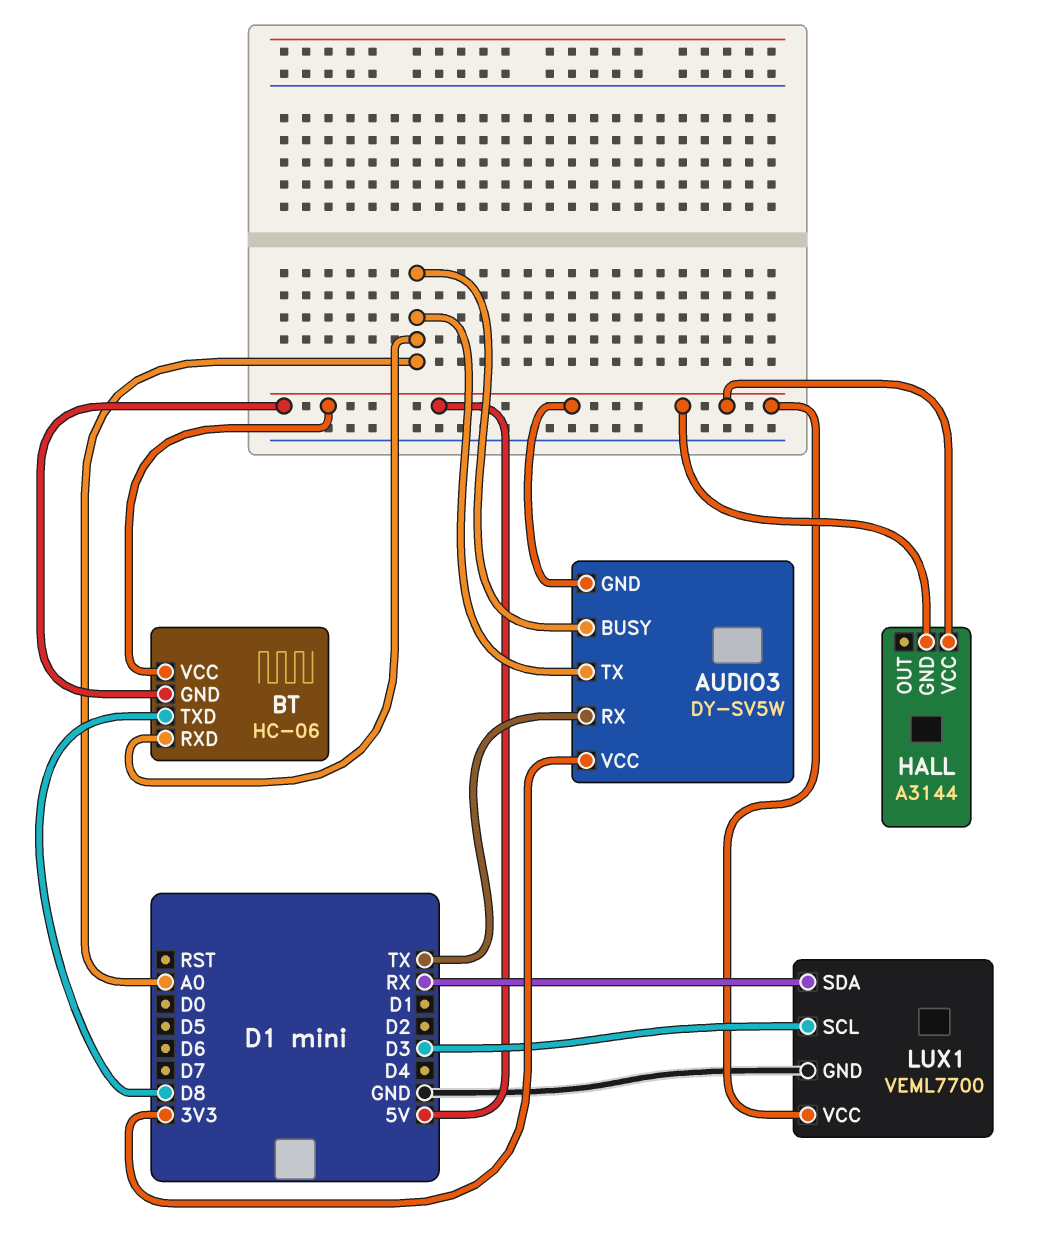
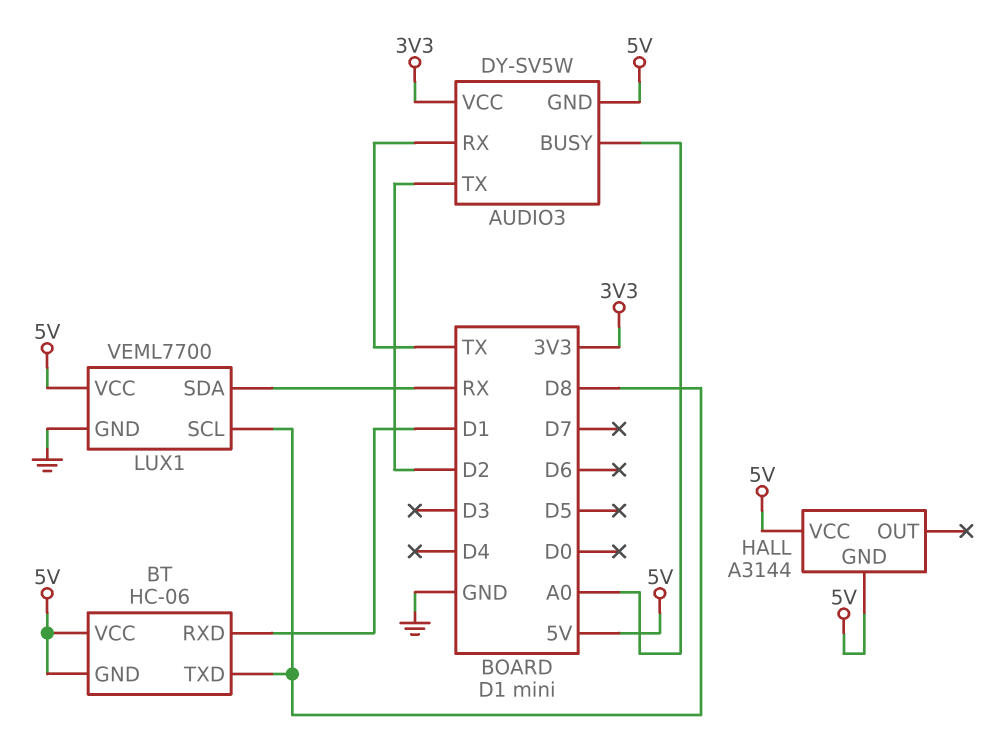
AUDIO3 pin TX: A0 -> D2
BT pin RXD: A0 -> D1
LUX1 pin SCL: D3 -> D8

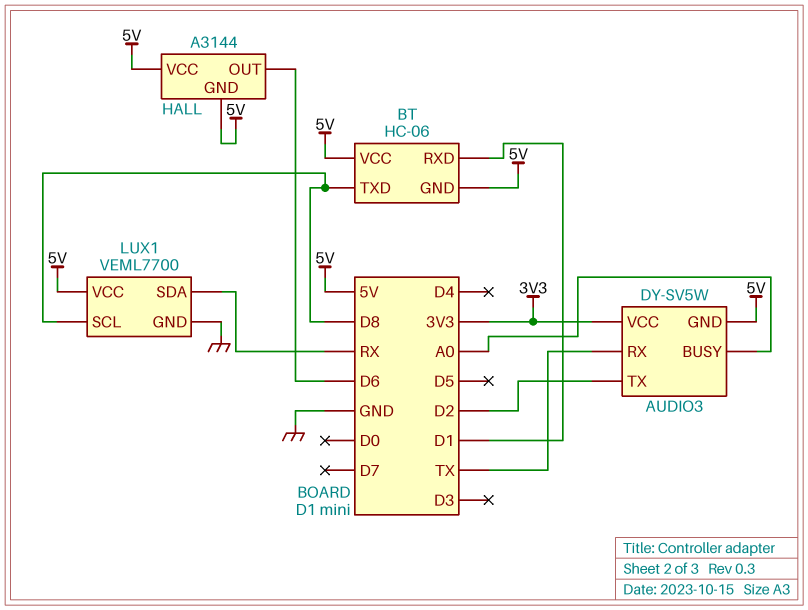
HALL pin OUT: none -> D6

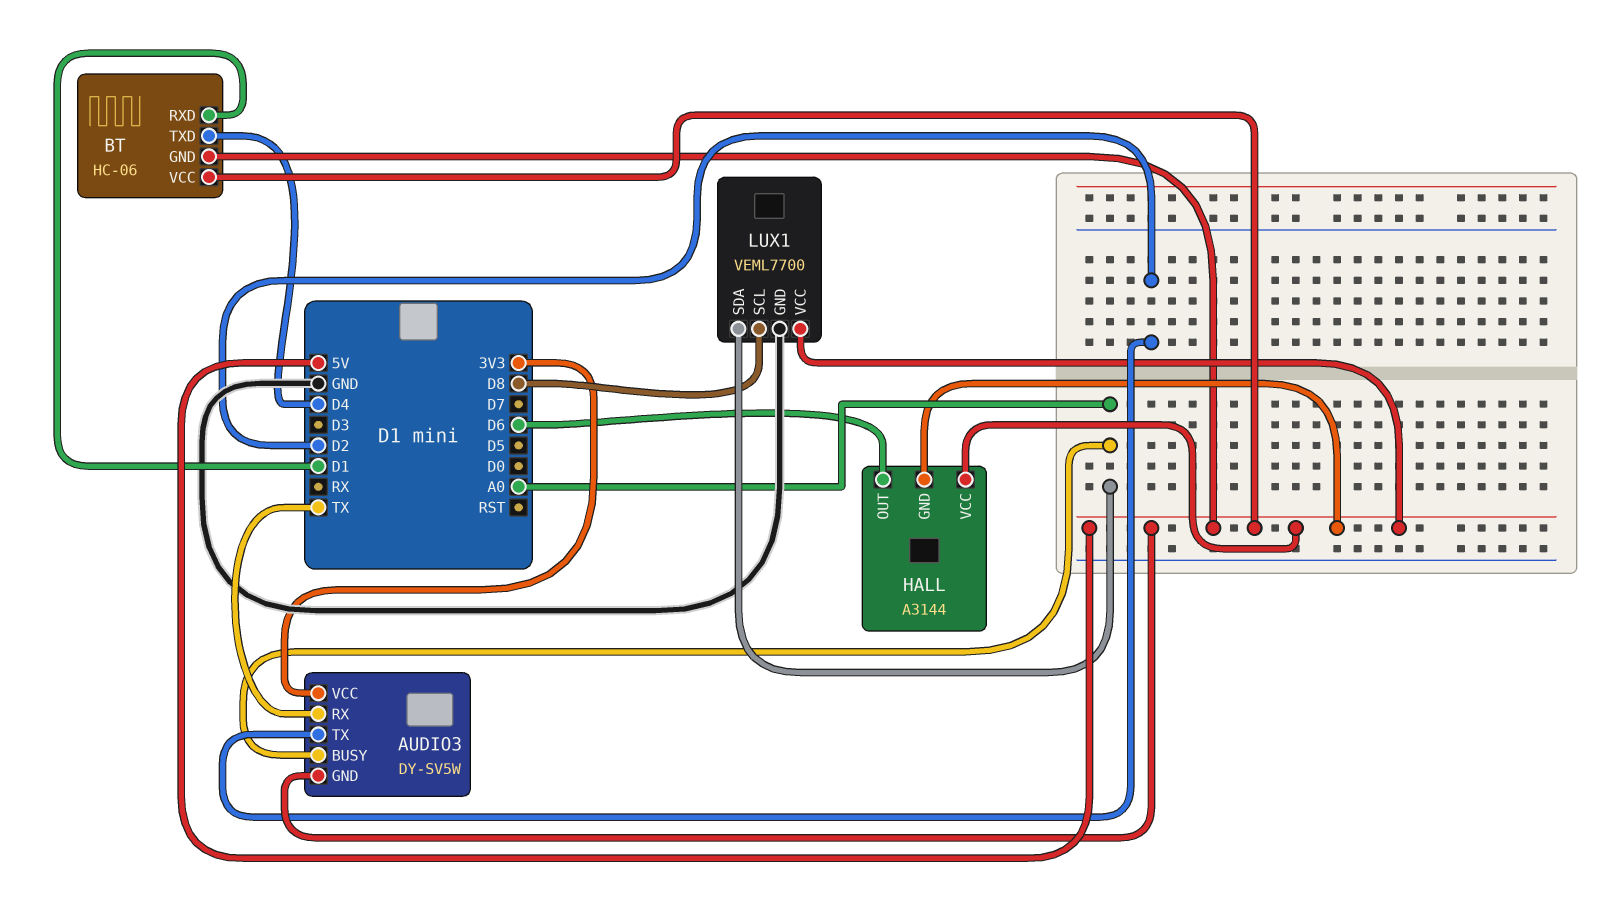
BT pin TXD: D8 -> D4
LUX1 pin SDA: RX -> A0

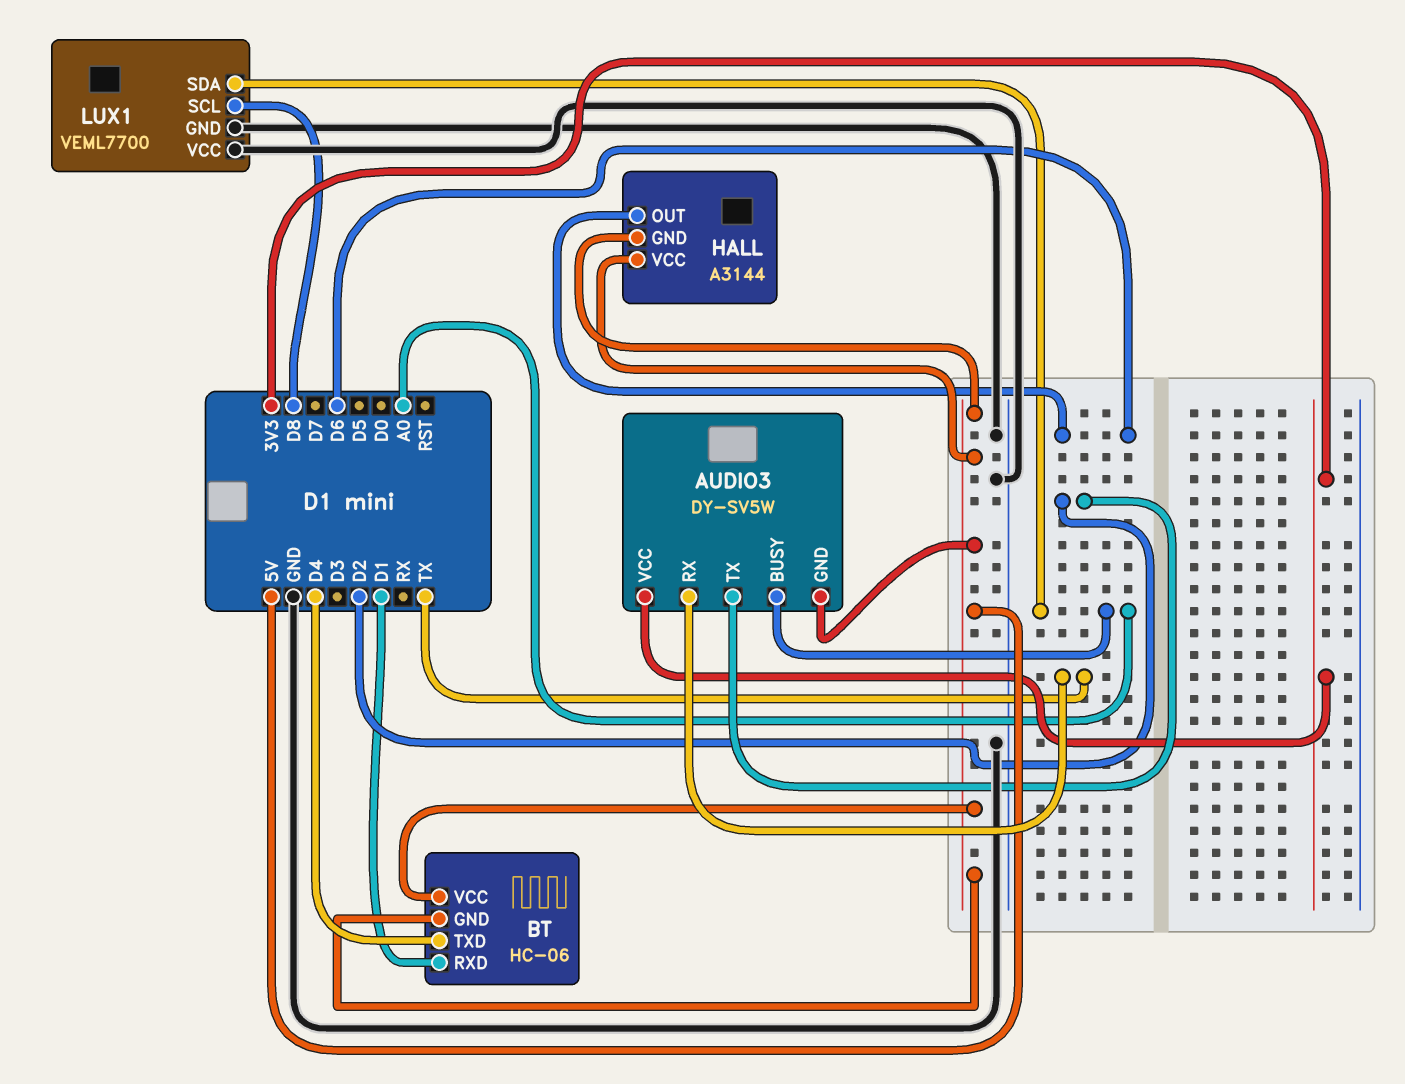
LUX1 pin VCC: 5V -> GND

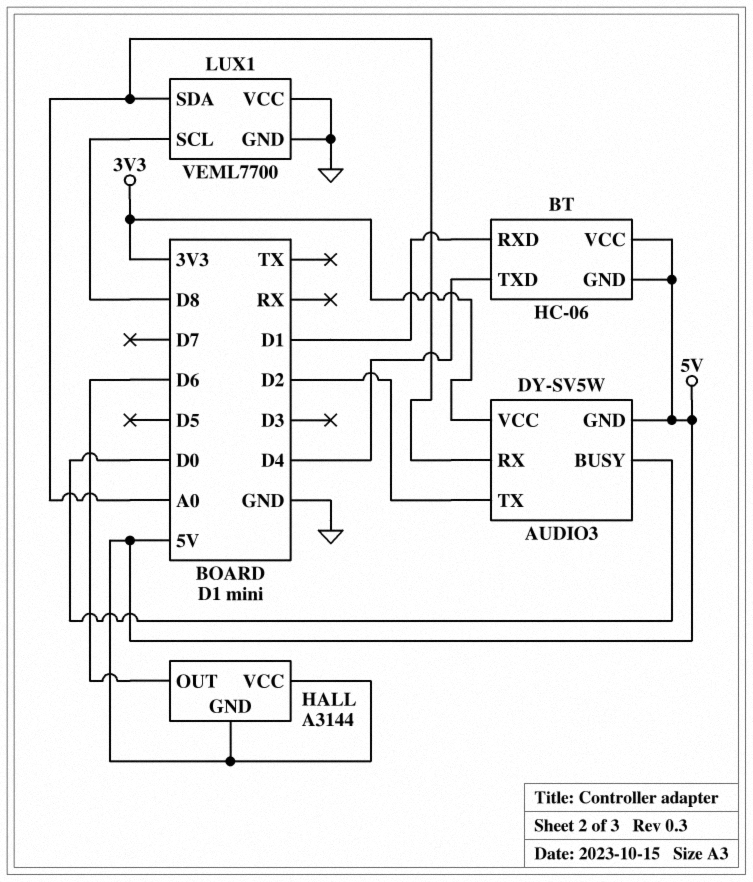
AUDIO3 pin BUSY: A0 -> D0
AUDIO3 pin RX: TX -> A0

